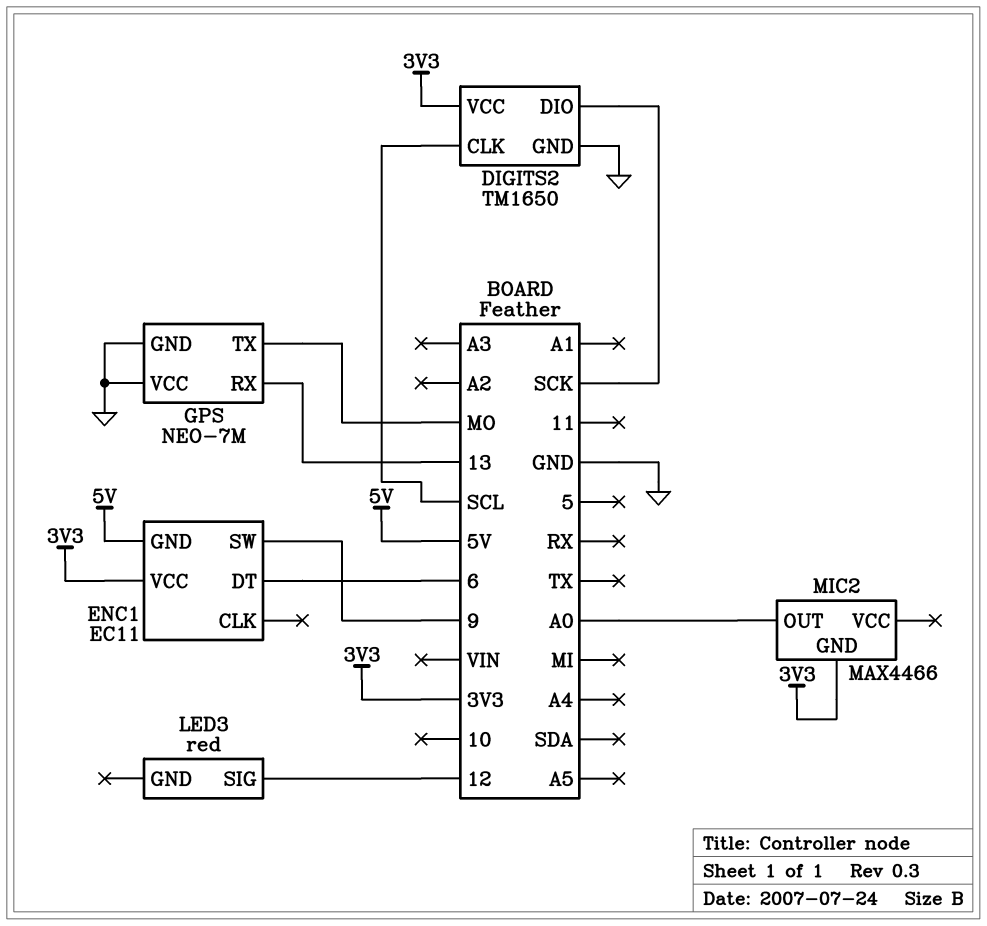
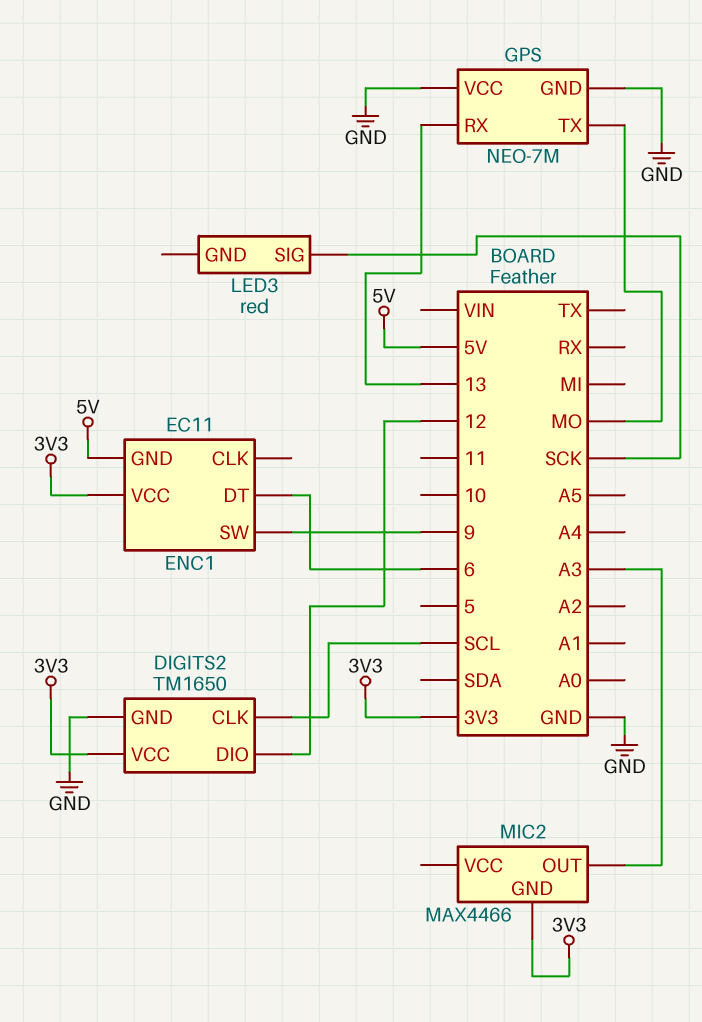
DIGITS2 pin DIO: SCK -> 12
LED3 pin SIG: 12 -> SCK
MIC2 pin OUT: A0 -> A3

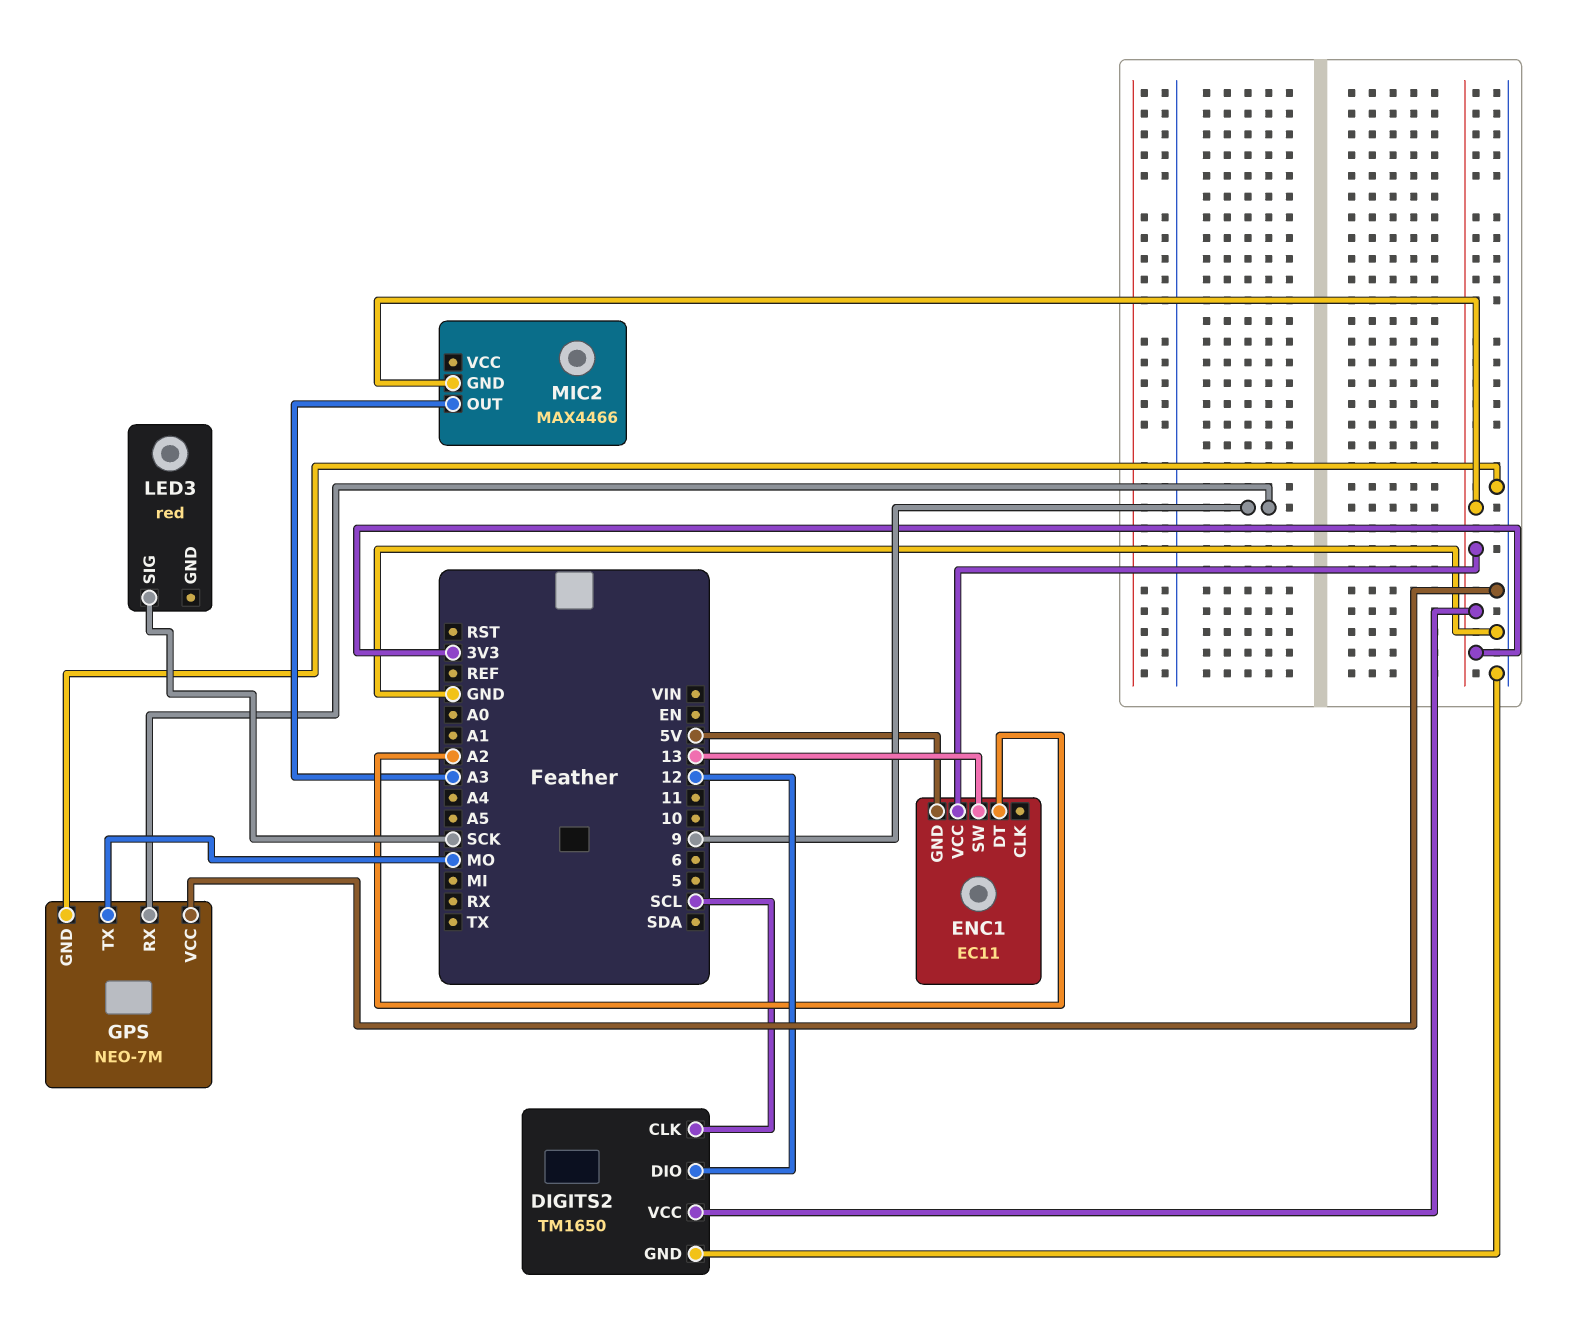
ENC1 pin DT: 6 -> A2
ENC1 pin SW: 9 -> 13
GPS pin RX: 13 -> 9

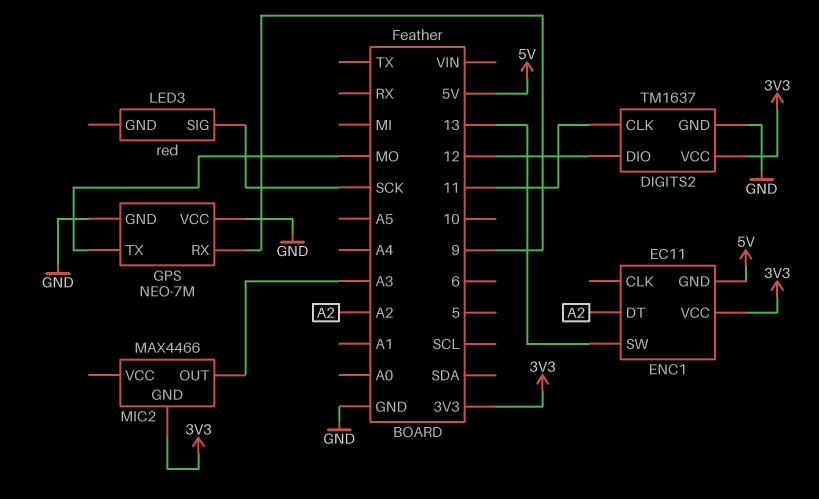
DIGITS2: TM1650 -> TM1637
DIGITS2 pin CLK: SCL -> 11

